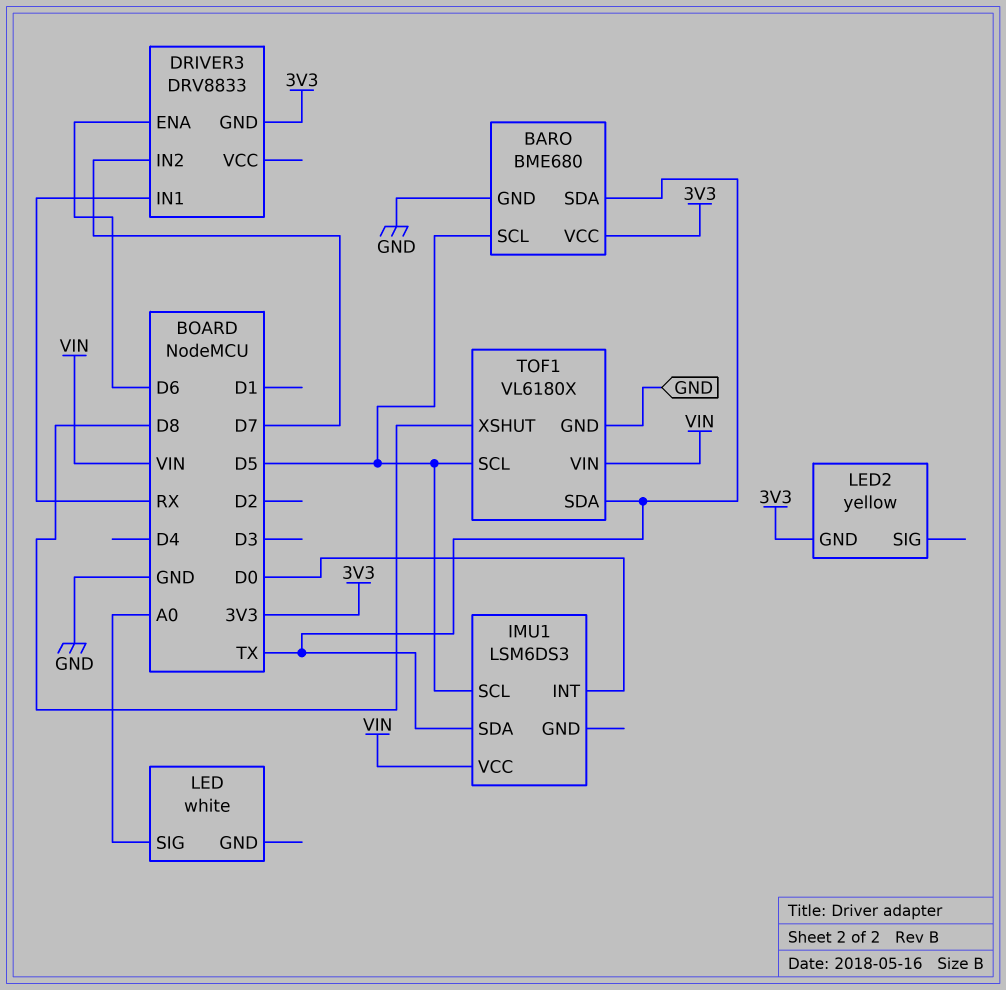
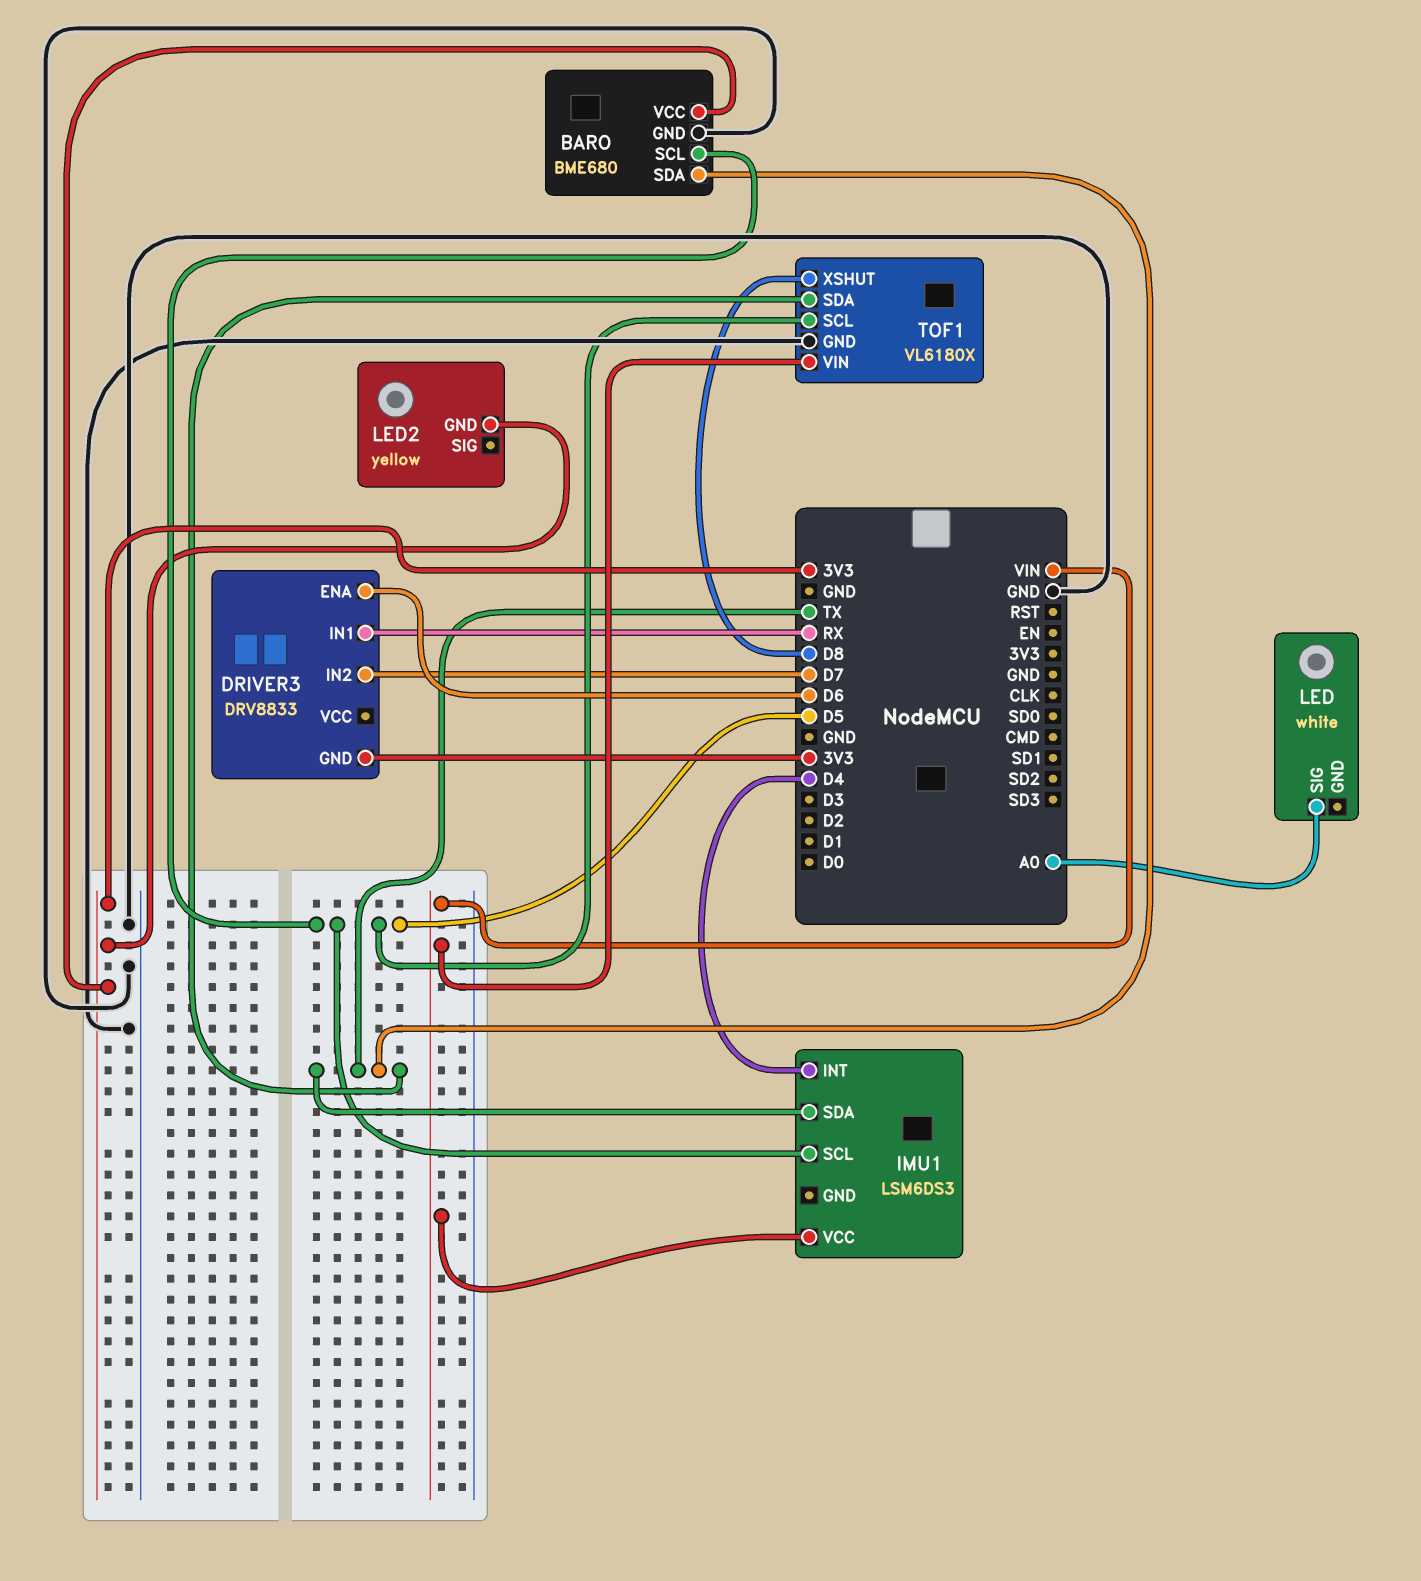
IMU1 pin INT: D0 -> D4

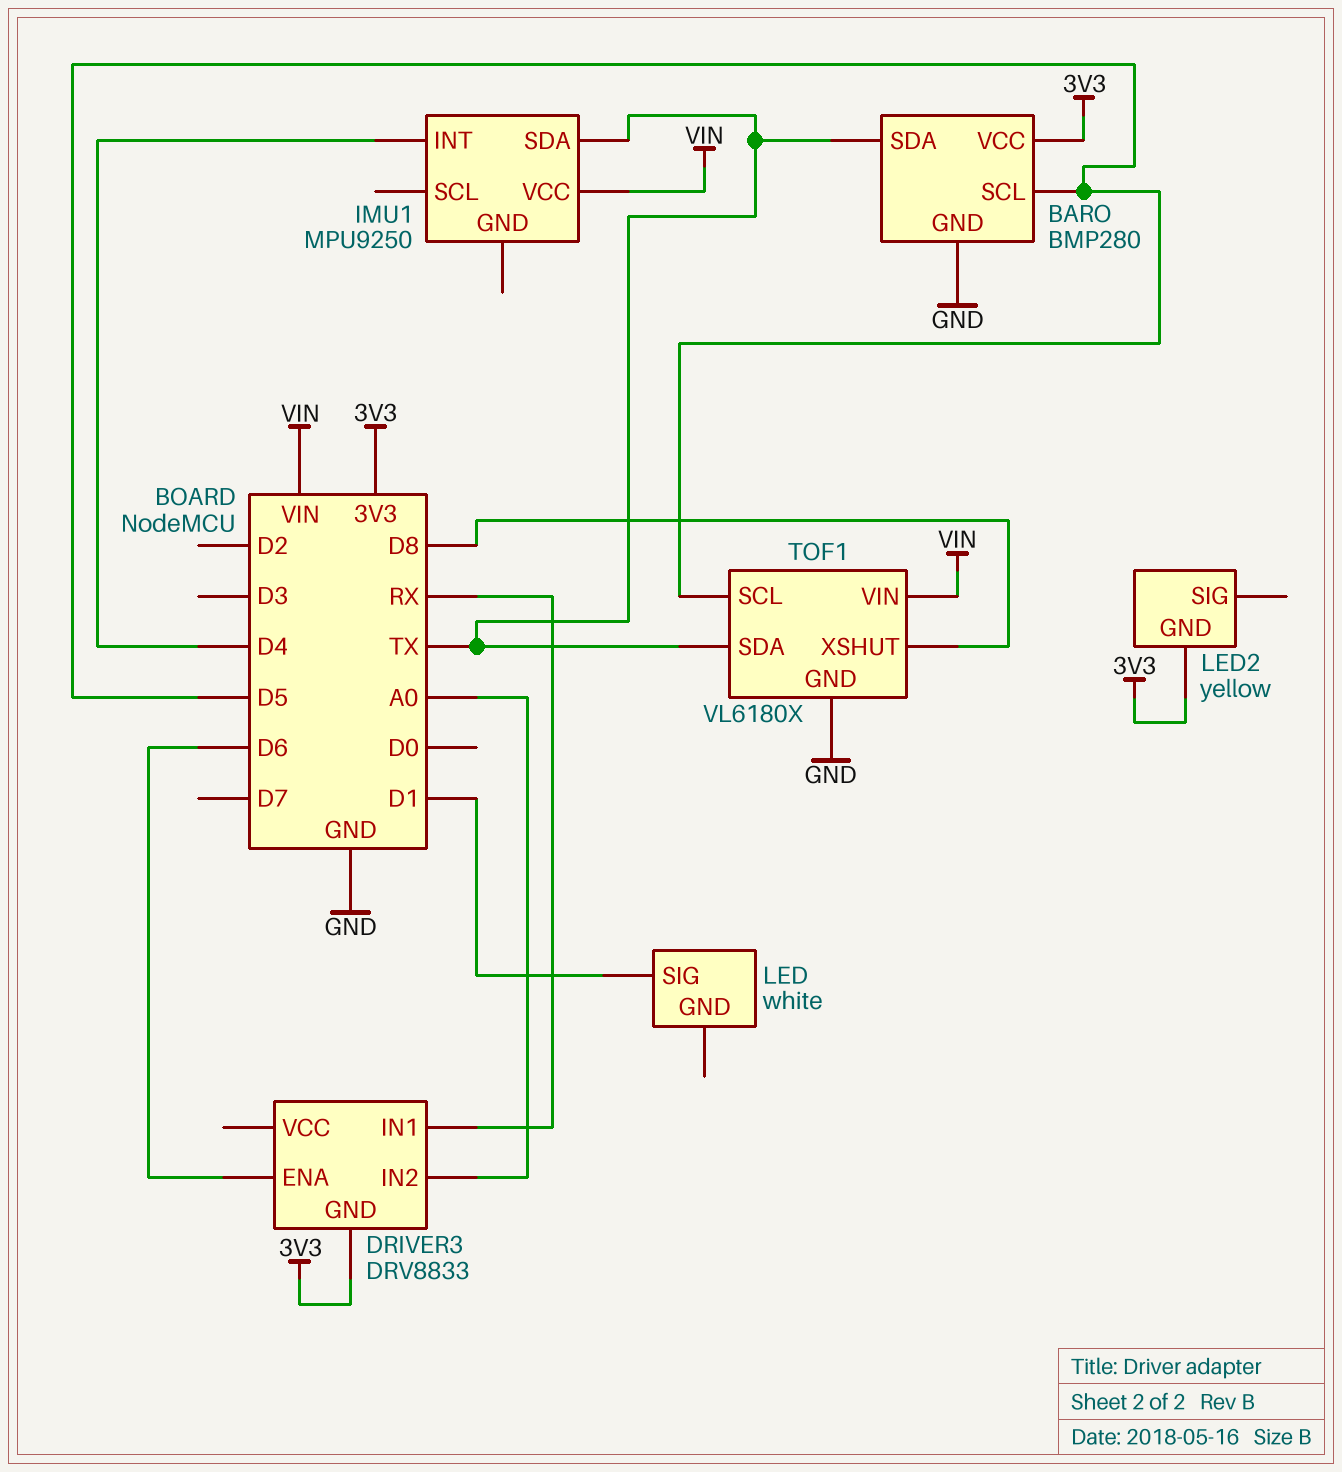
BARO: BME680 -> BMP280
DRIVER3 pin IN2: D7 -> A0
IMU1: LSM6DS3 -> MPU9250
IMU1 pin SCL: D5 -> none
LED pin SIG: A0 -> D1

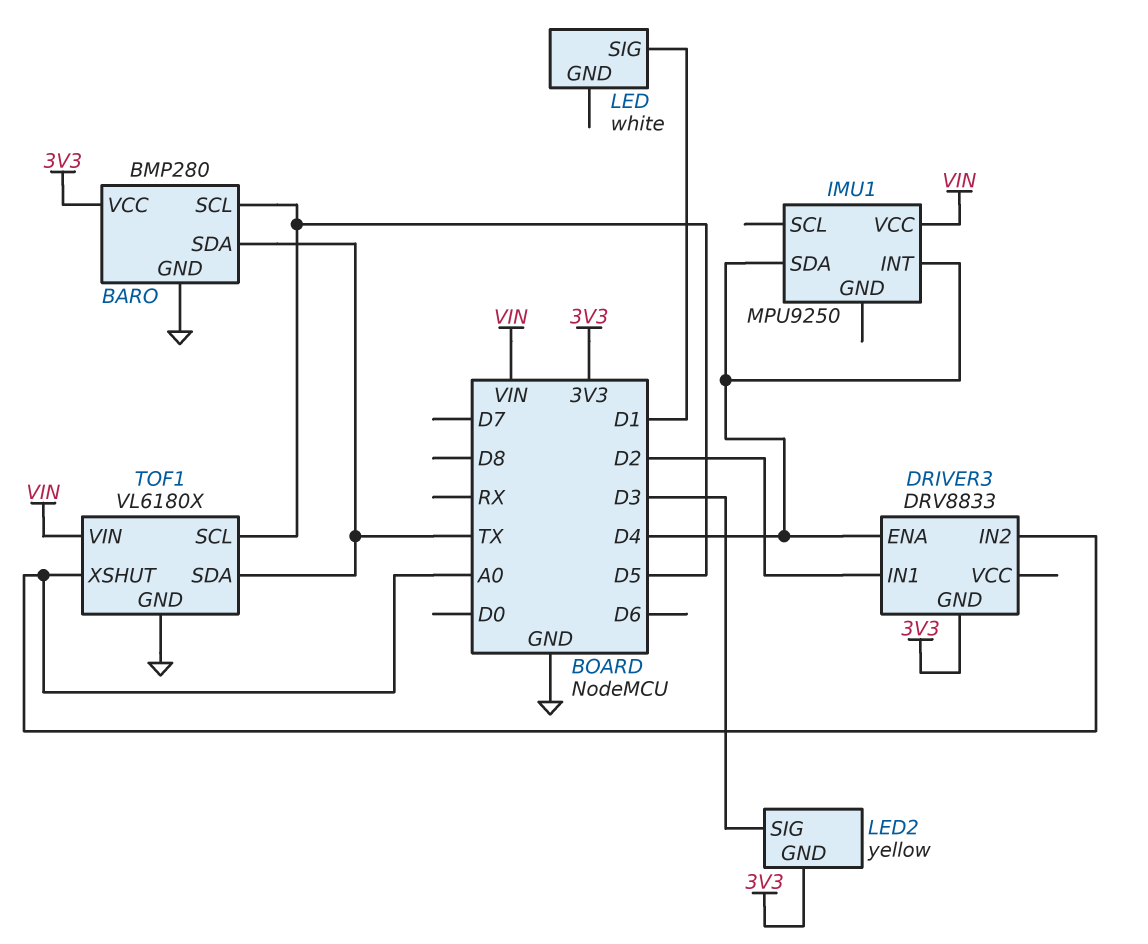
DRIVER3 pin ENA: D6 -> D4
DRIVER3 pin IN1: RX -> D2
IMU1 pin SDA: TX -> D4
LED2 pin SIG: none -> D3
TOF1 pin XSHUT: D8 -> A0

